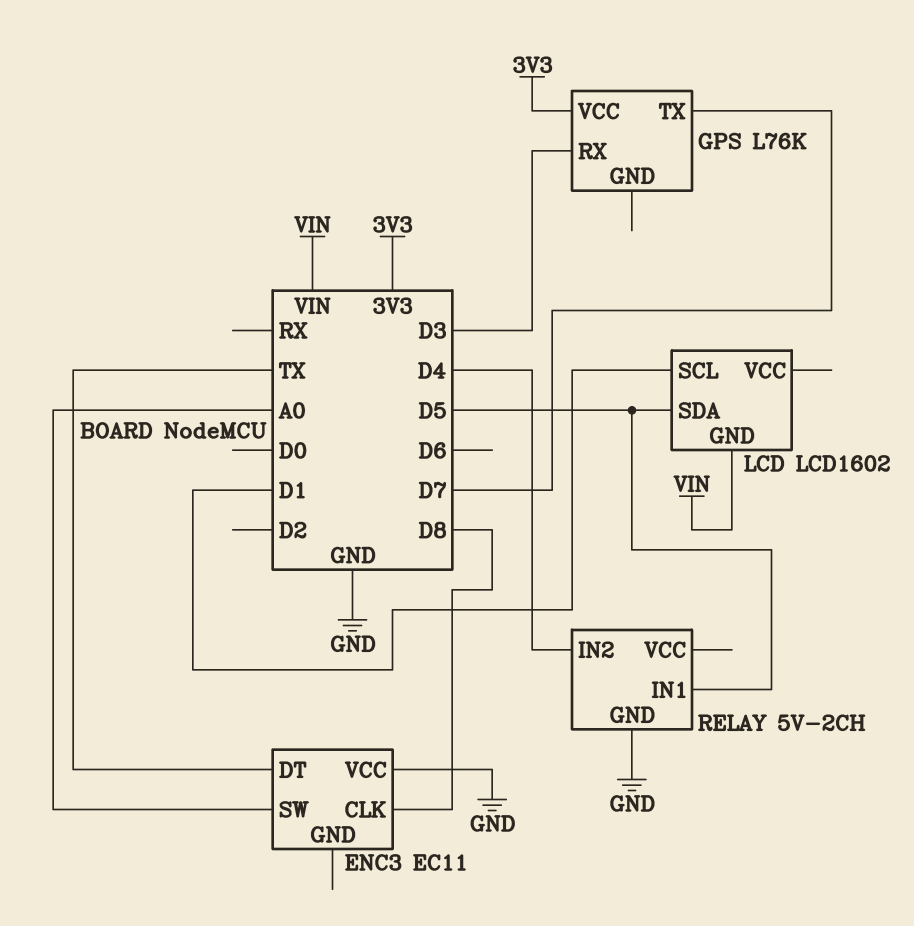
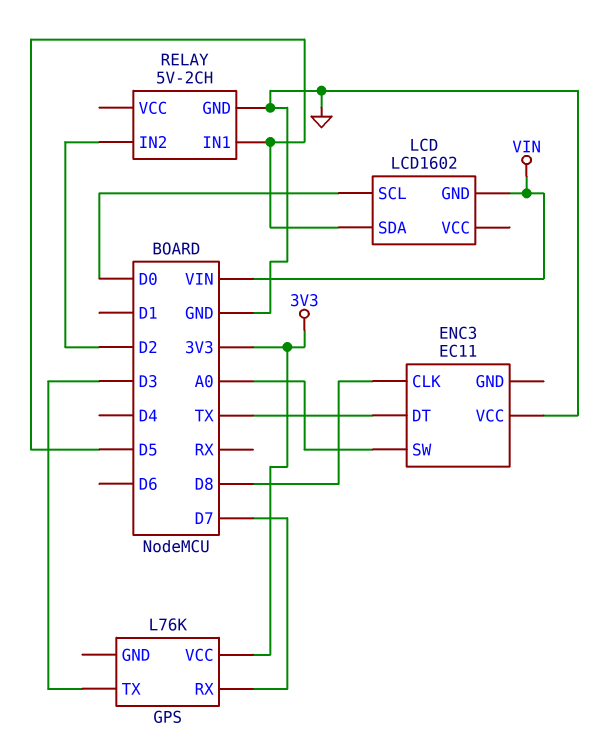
GPS pin RX: D3 -> D7
GPS pin TX: D7 -> D3
LCD pin SCL: D1 -> D0
RELAY pin IN2: D4 -> D2

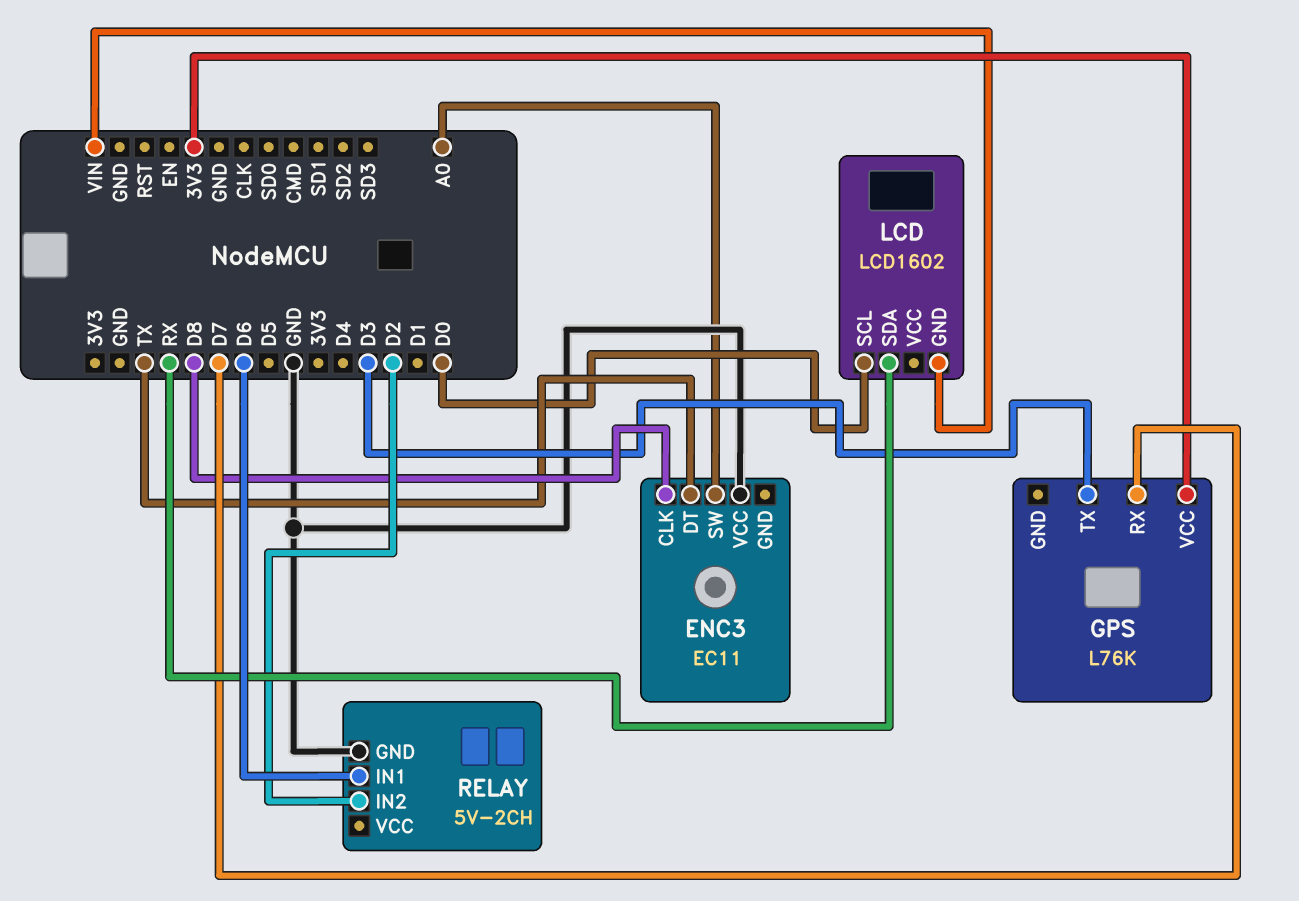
LCD pin SDA: D5 -> RX
RELAY pin IN1: D5 -> D6

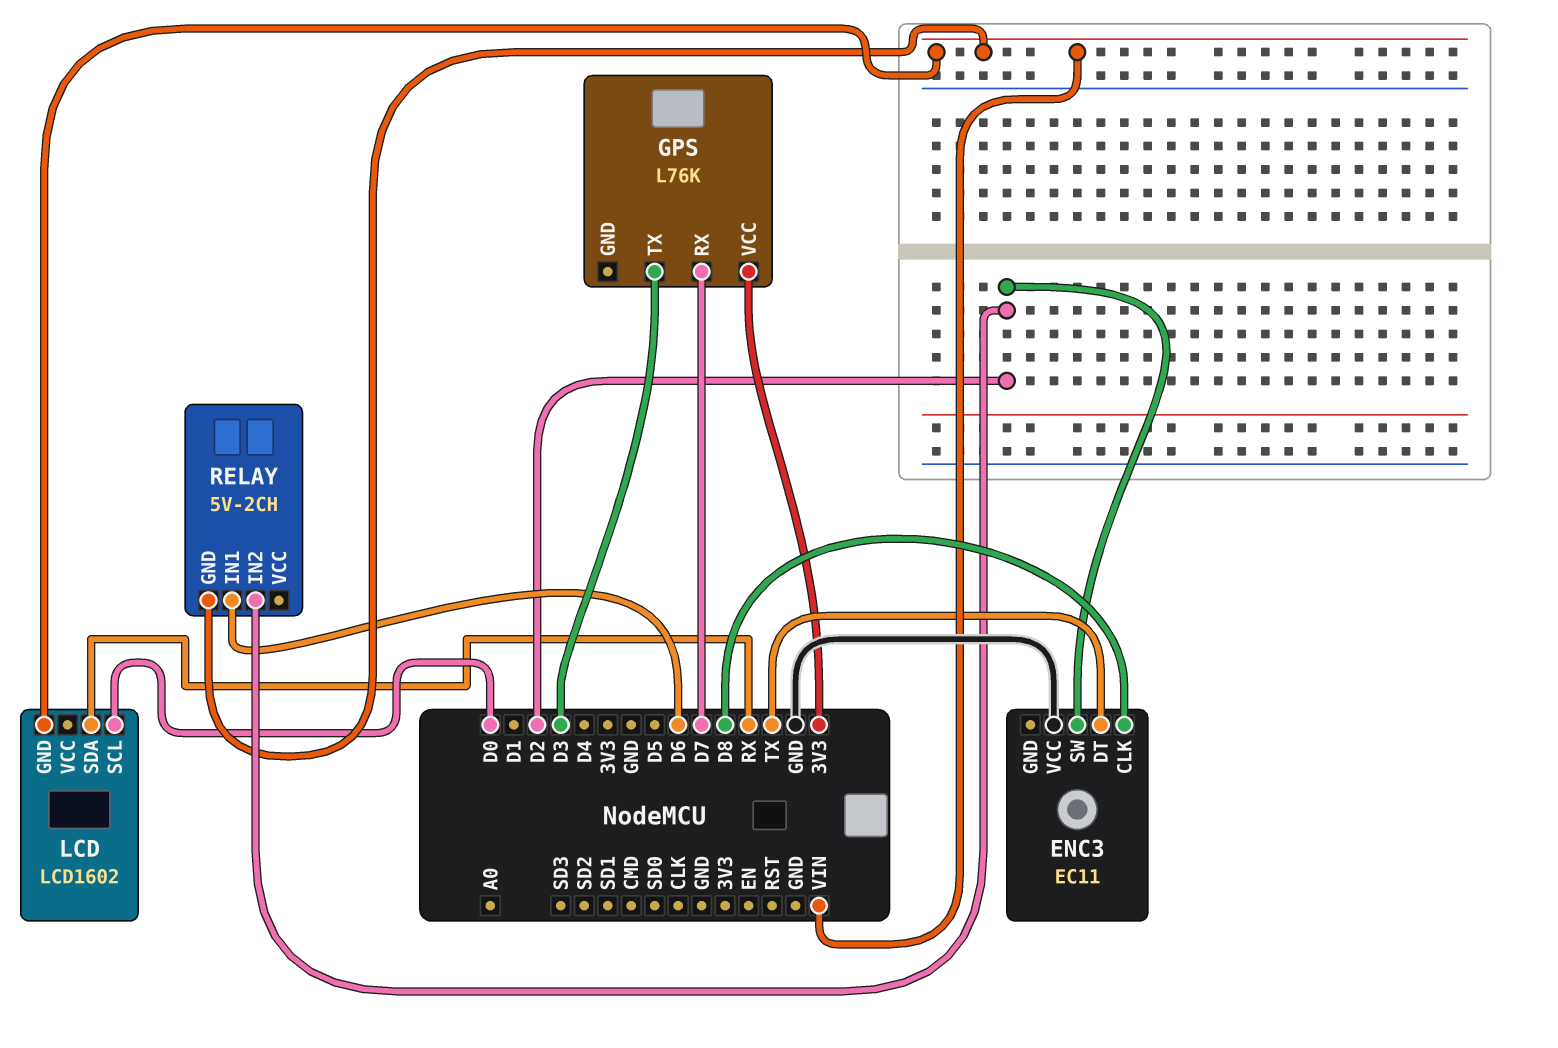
ENC3 pin SW: A0 -> D2
RELAY pin GND: GND -> VIN

